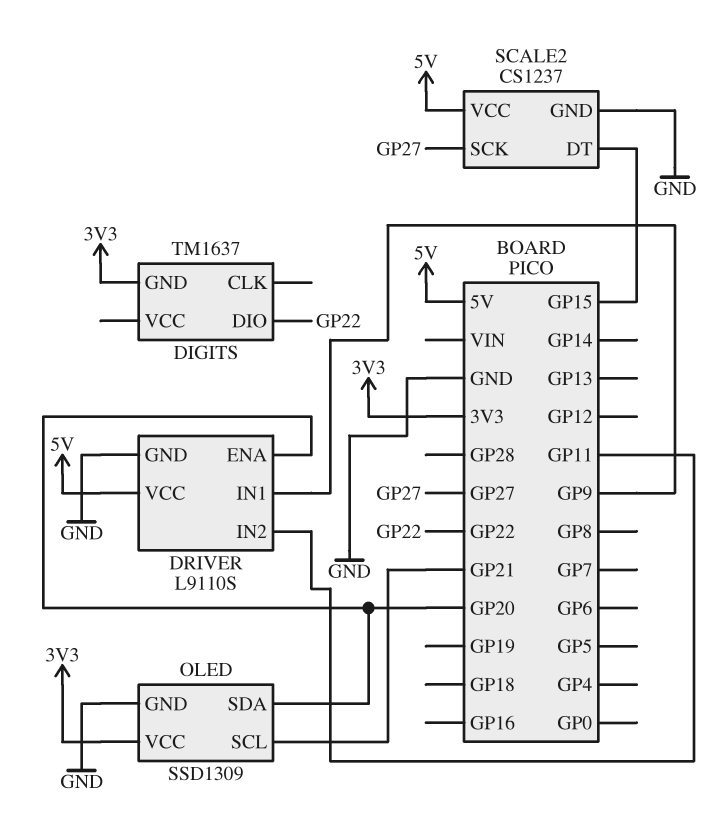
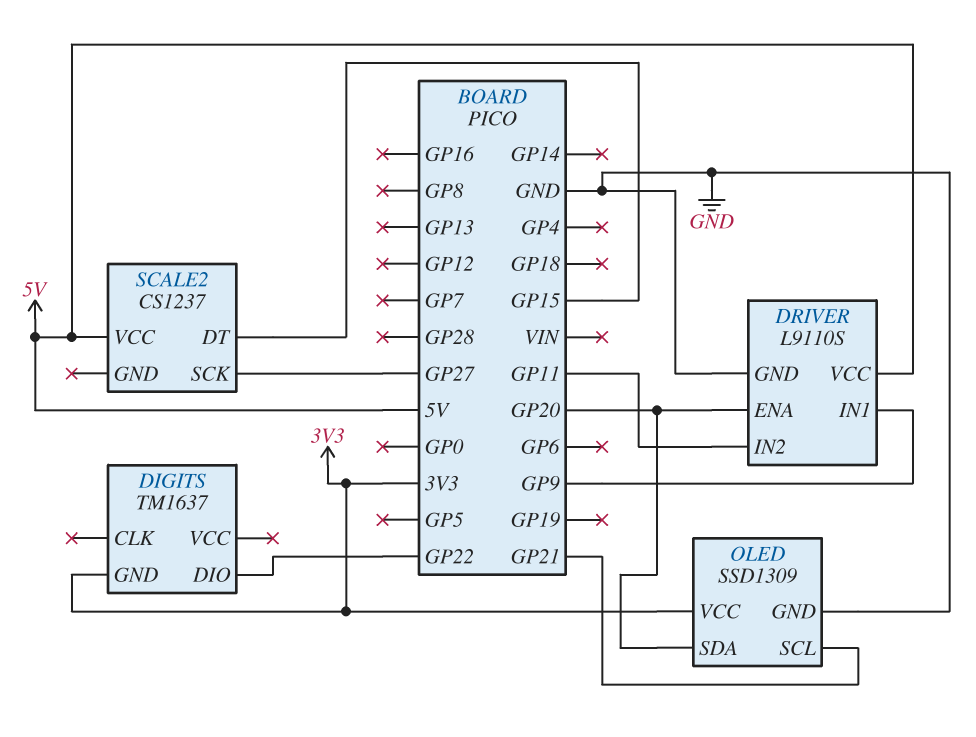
SCALE2 pin GND: GND -> none

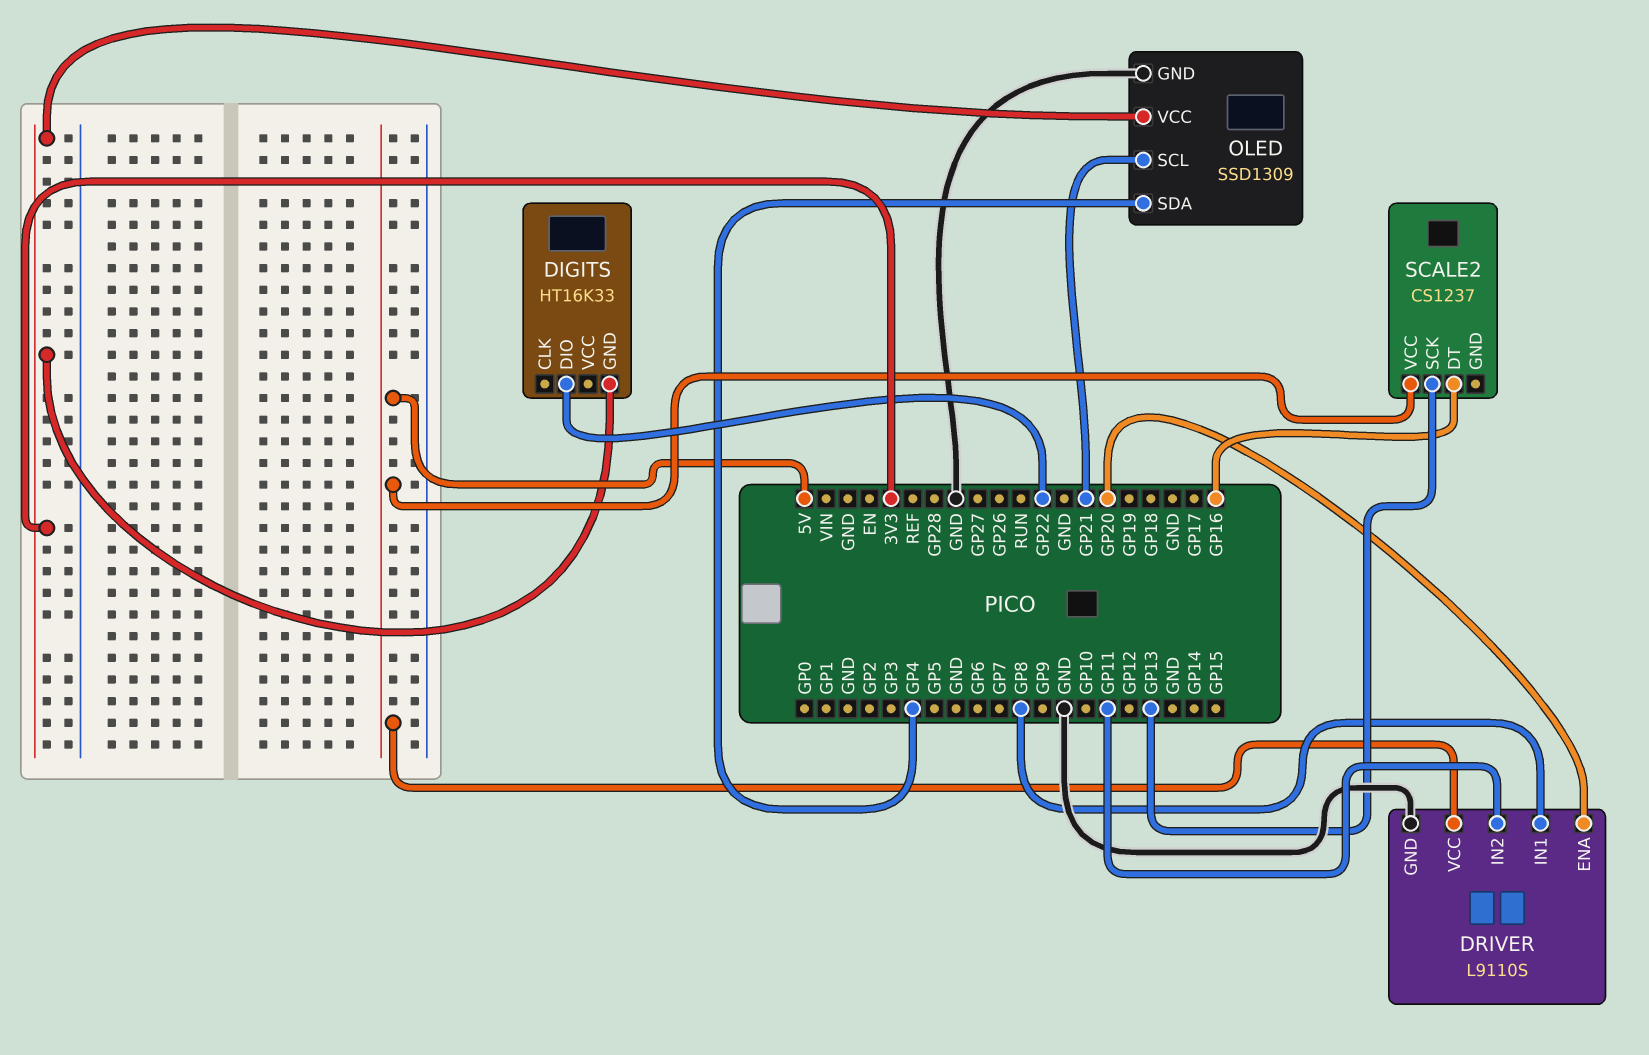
DIGITS: TM1637 -> HT16K33
DRIVER pin IN1: GP9 -> GP8
OLED pin SDA: GP20 -> GP4
SCALE2 pin DT: GP15 -> GP16
SCALE2 pin SCK: GP27 -> GP13

